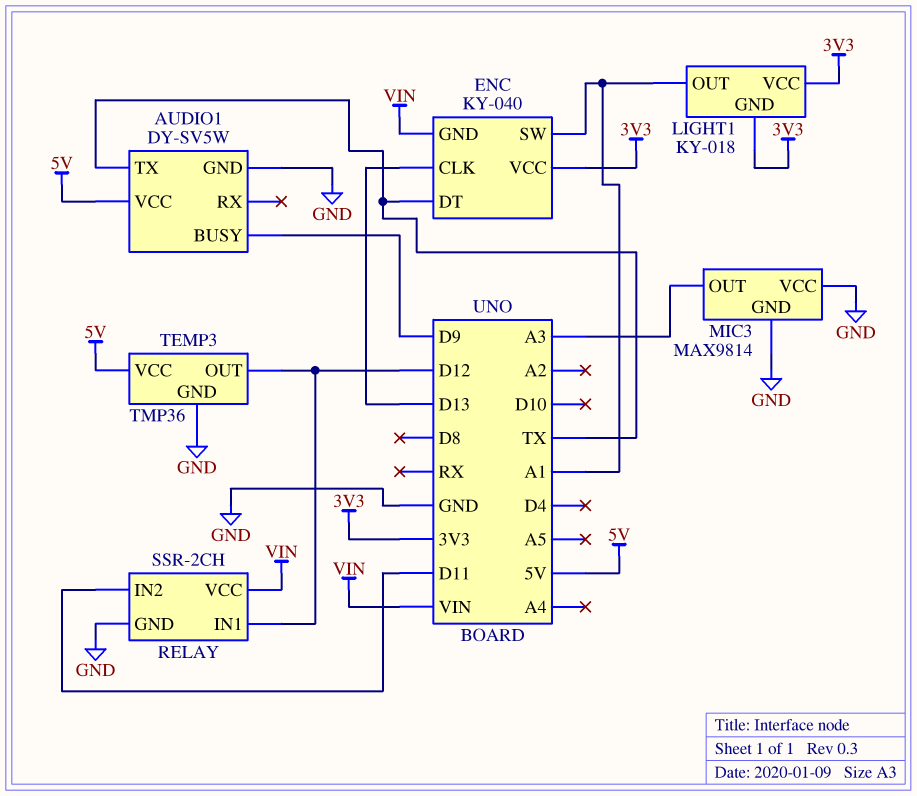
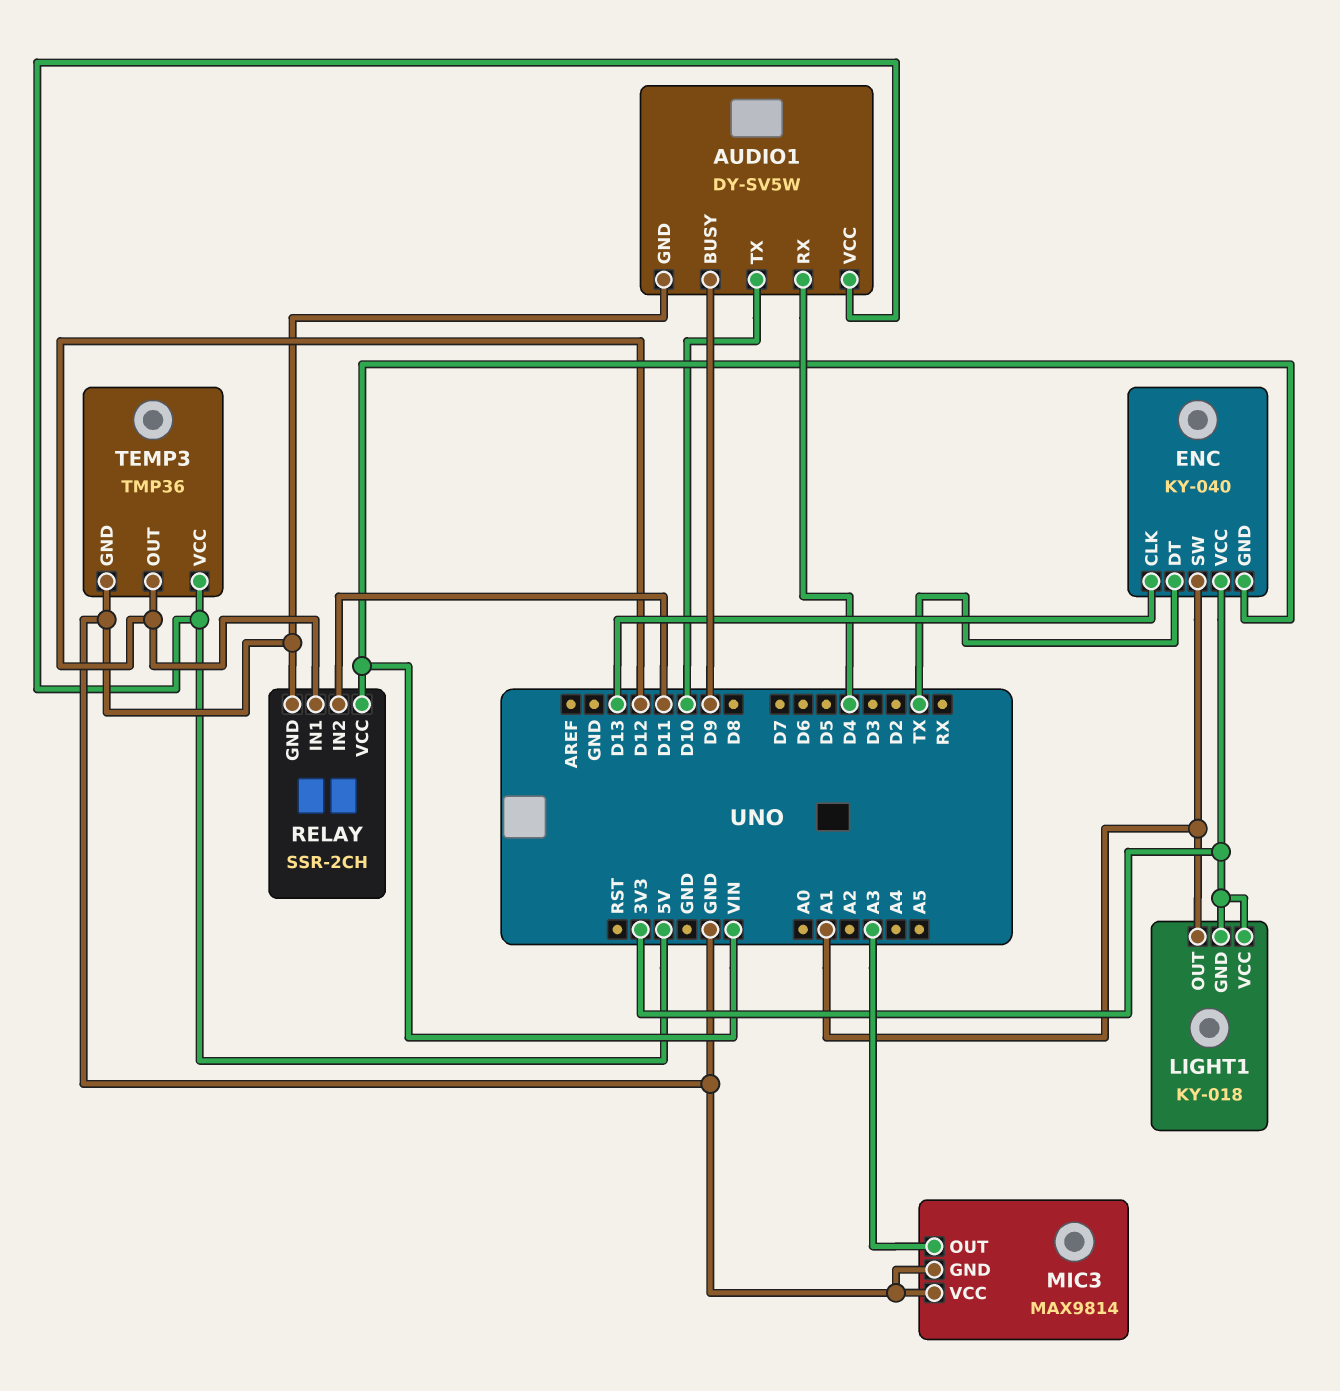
AUDIO1 pin RX: none -> D4
AUDIO1 pin TX: TX -> D10

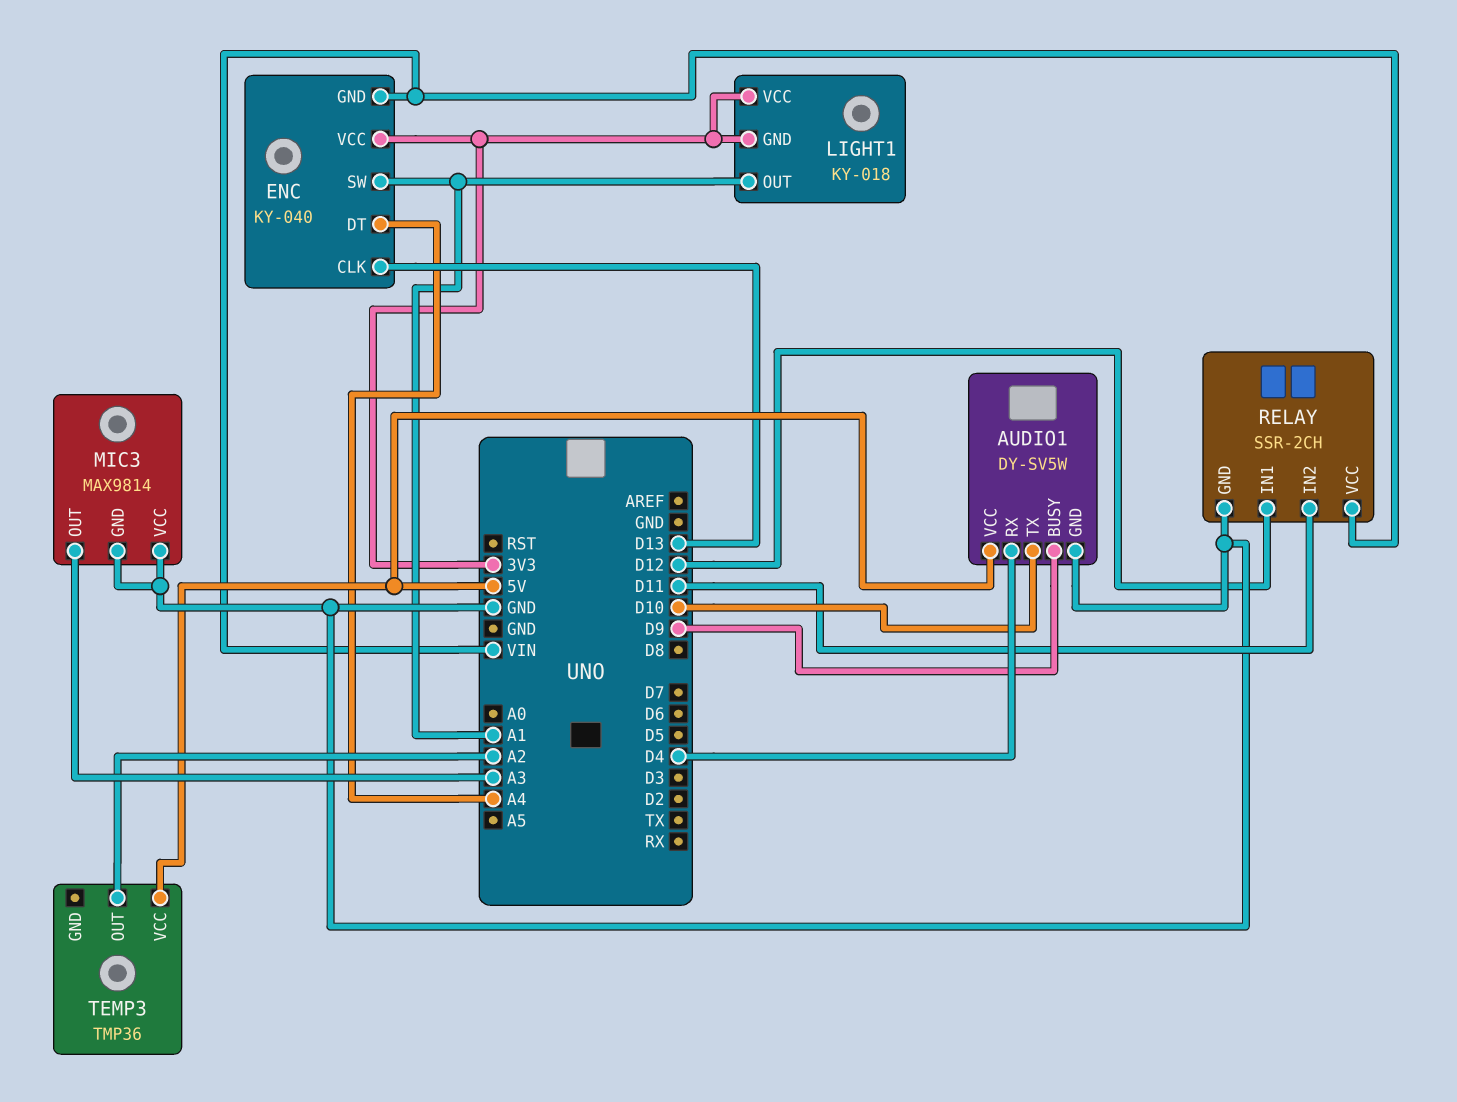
ENC pin DT: TX -> A4
TEMP3 pin GND: GND -> none
TEMP3 pin OUT: D12 -> A2

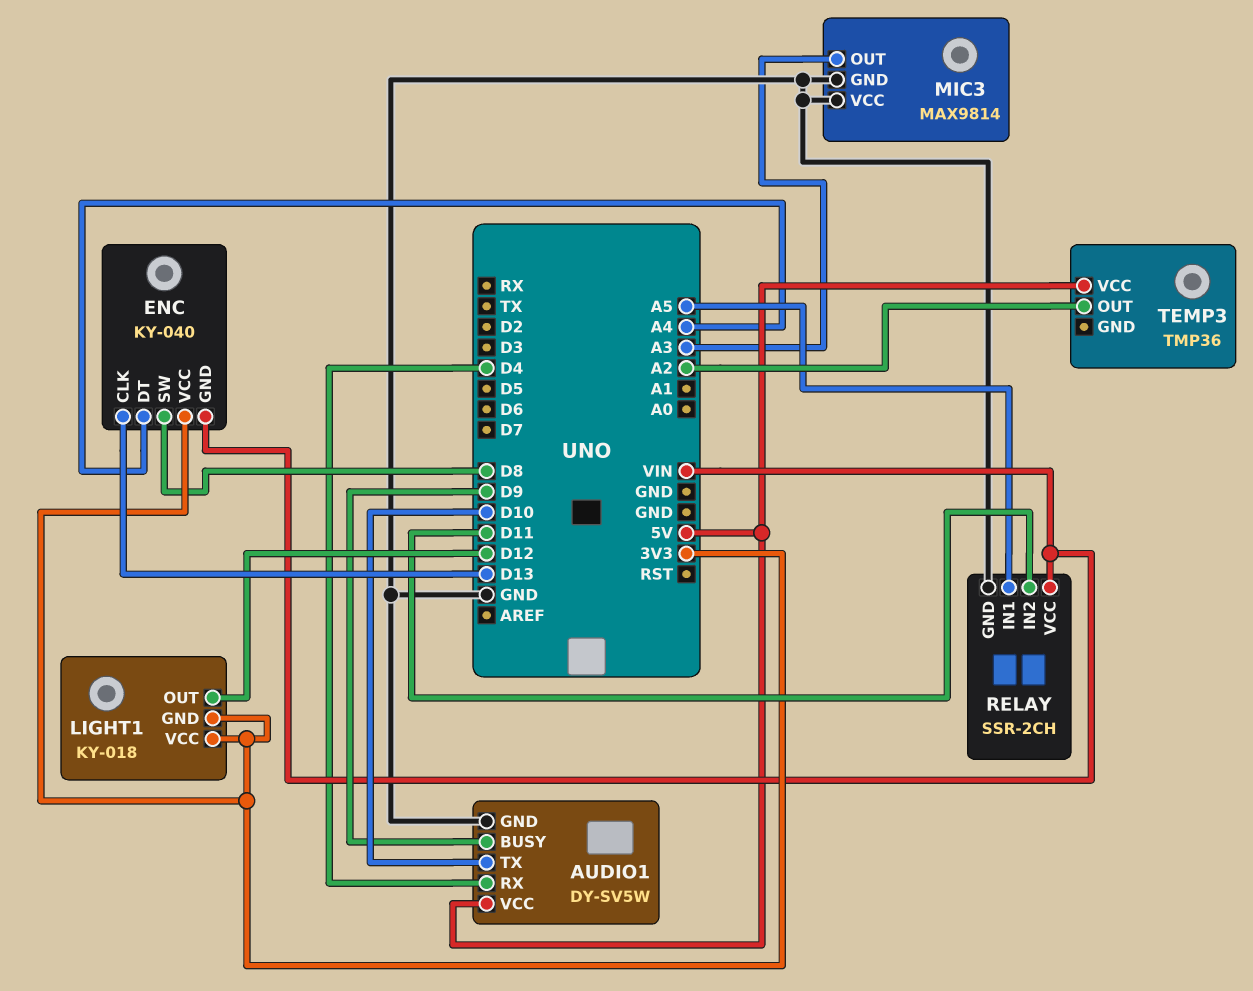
ENC pin SW: A1 -> D8
LIGHT1 pin OUT: A1 -> D12
RELAY pin IN1: D12 -> A5

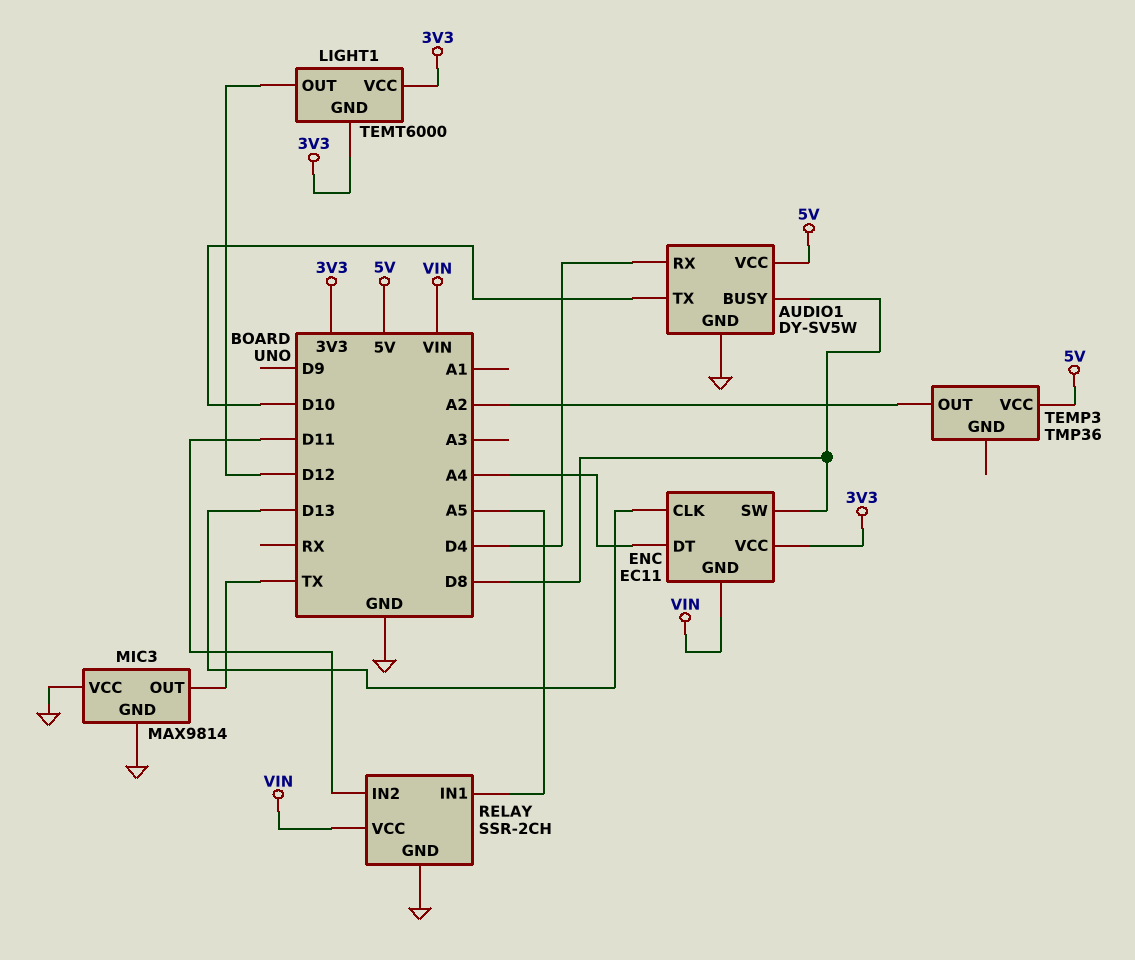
AUDIO1 pin BUSY: D9 -> D8
ENC: KY-040 -> EC11
LIGHT1: KY-018 -> TEMT6000
MIC3 pin OUT: A3 -> TX

